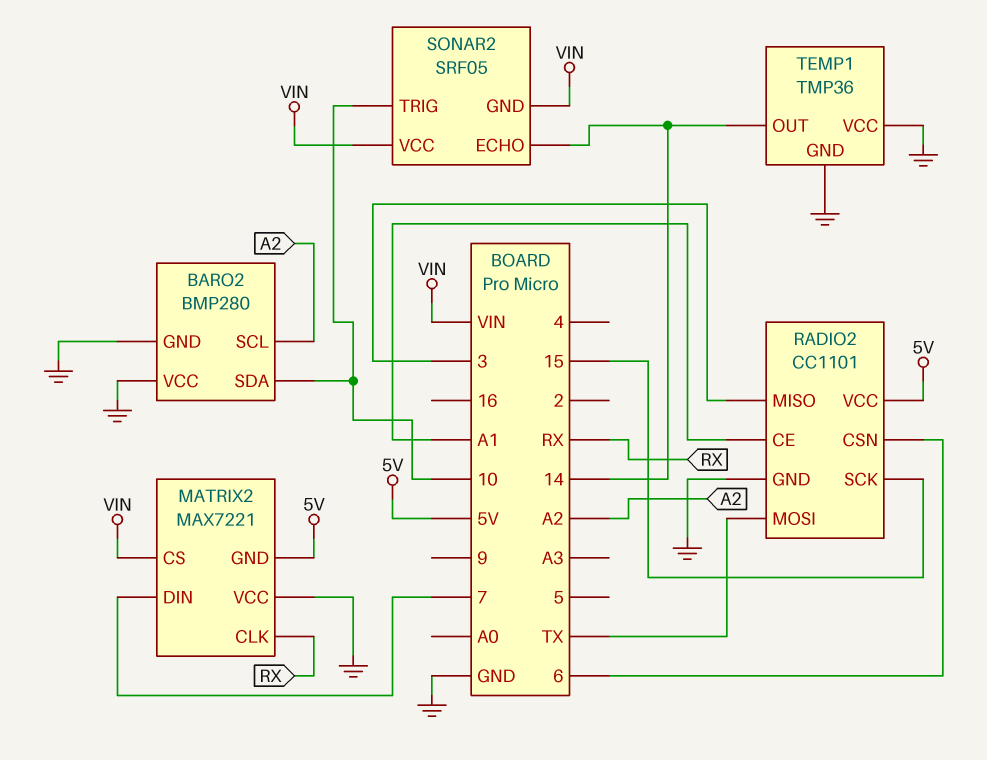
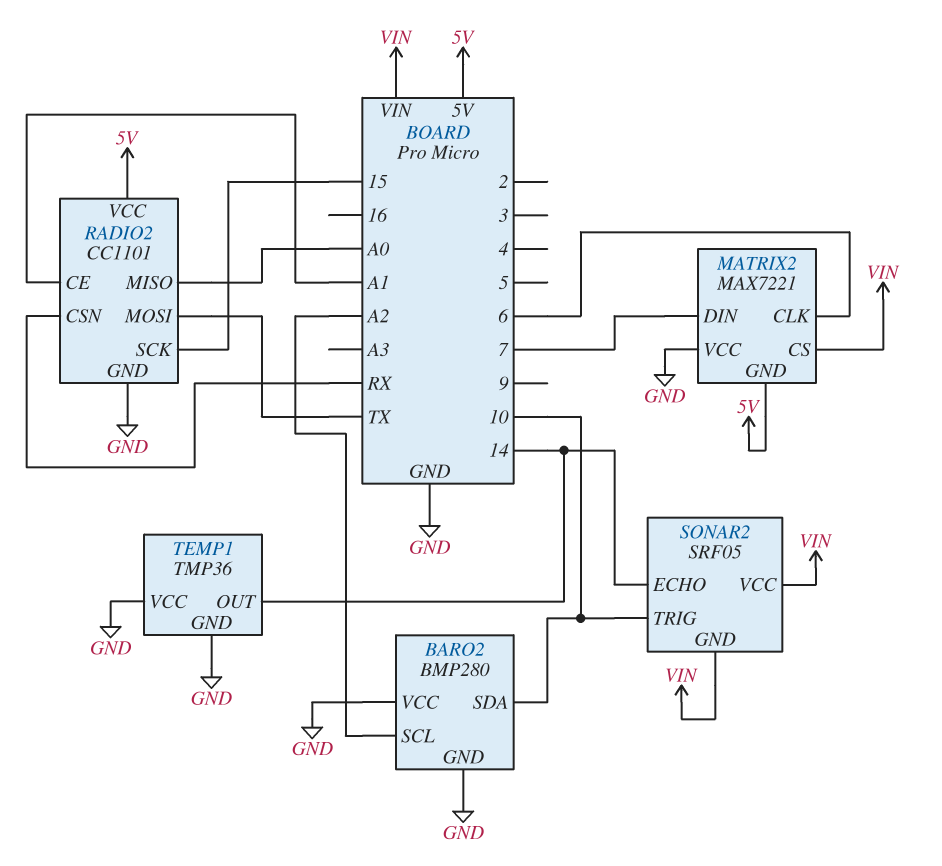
MATRIX2 pin CLK: RX -> 6
RADIO2 pin CSN: 6 -> RX
RADIO2 pin MISO: 3 -> A0

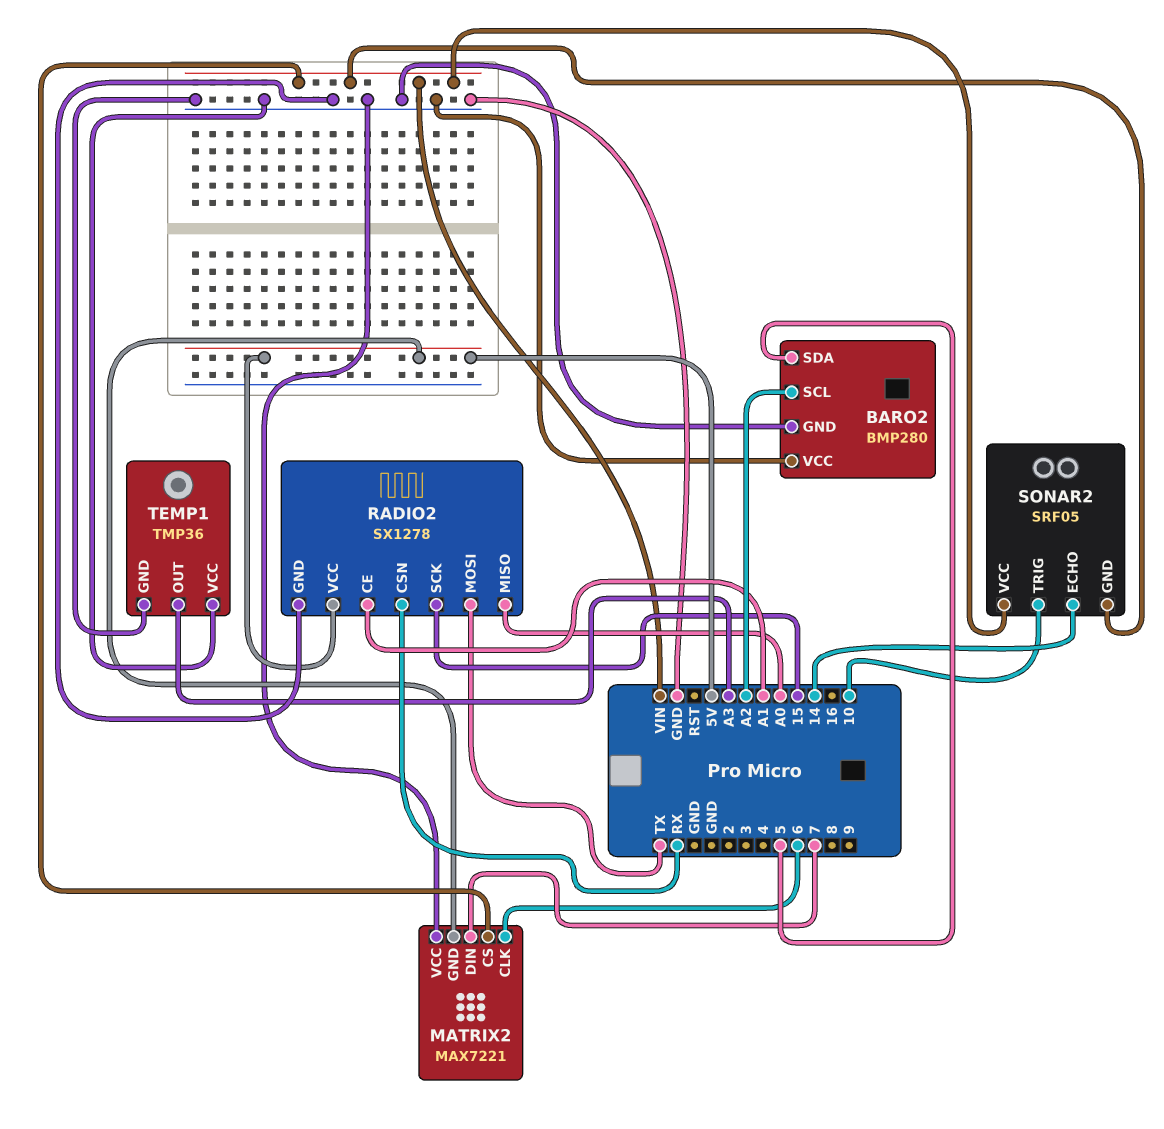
BARO2 pin SDA: 10 -> 5
RADIO2: CC1101 -> SX1278
TEMP1 pin OUT: 14 -> A3

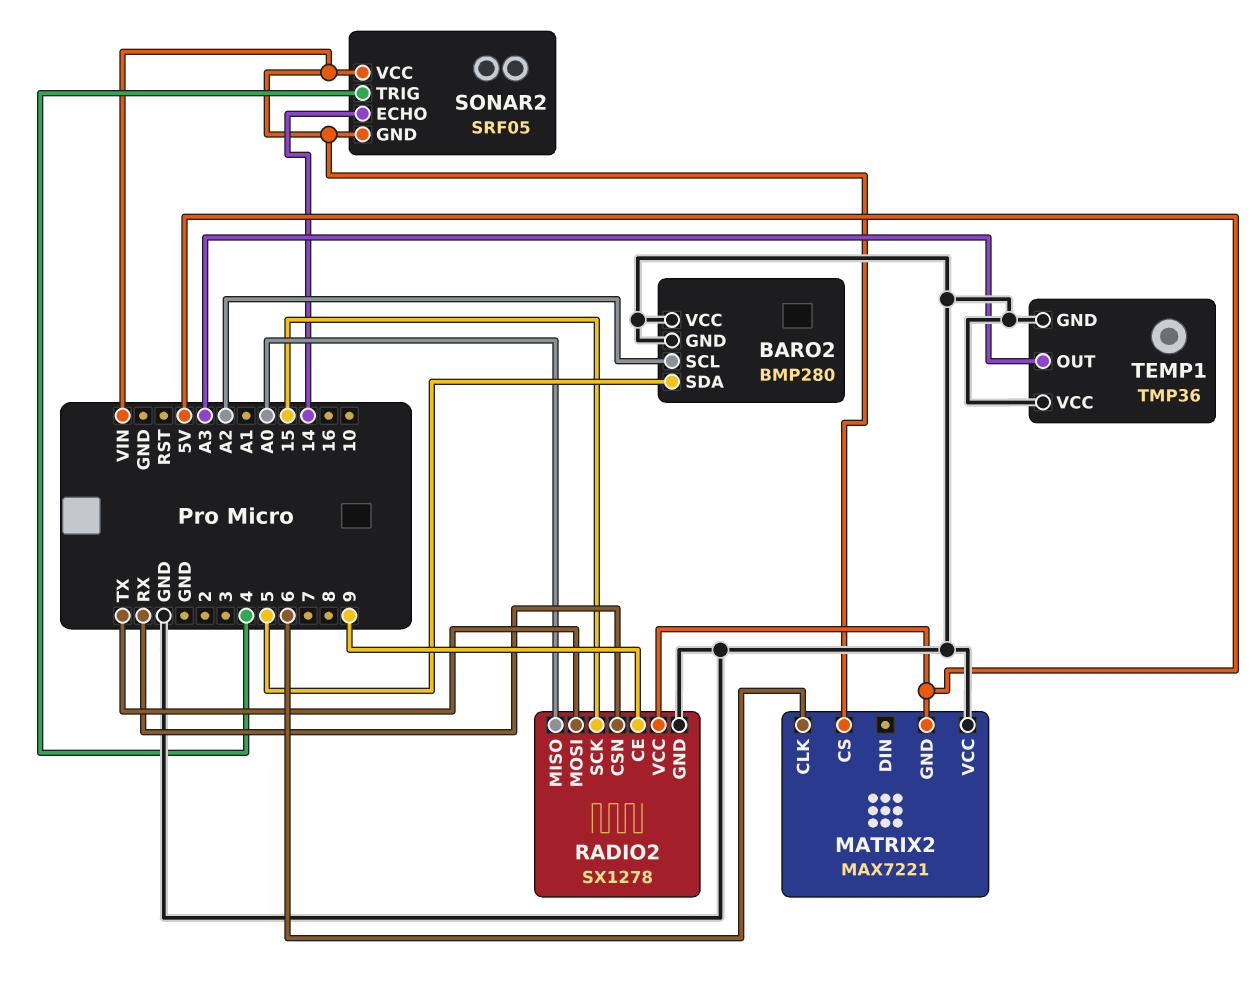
MATRIX2 pin DIN: 7 -> none
RADIO2 pin CE: A1 -> 9
SONAR2 pin TRIG: 10 -> 4

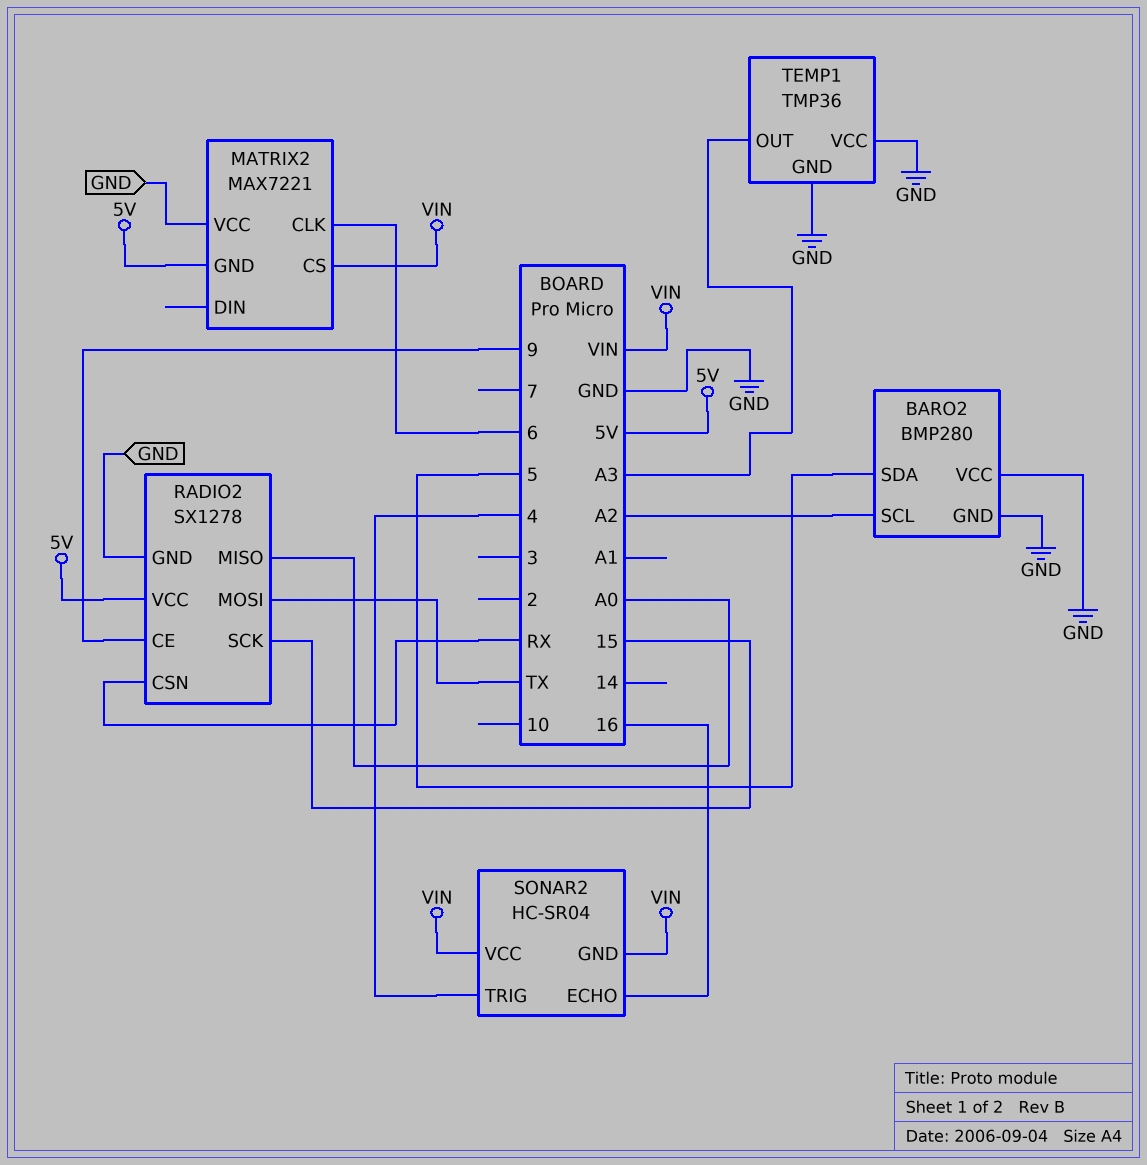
SONAR2: SRF05 -> HC-SR04
SONAR2 pin ECHO: 14 -> 16

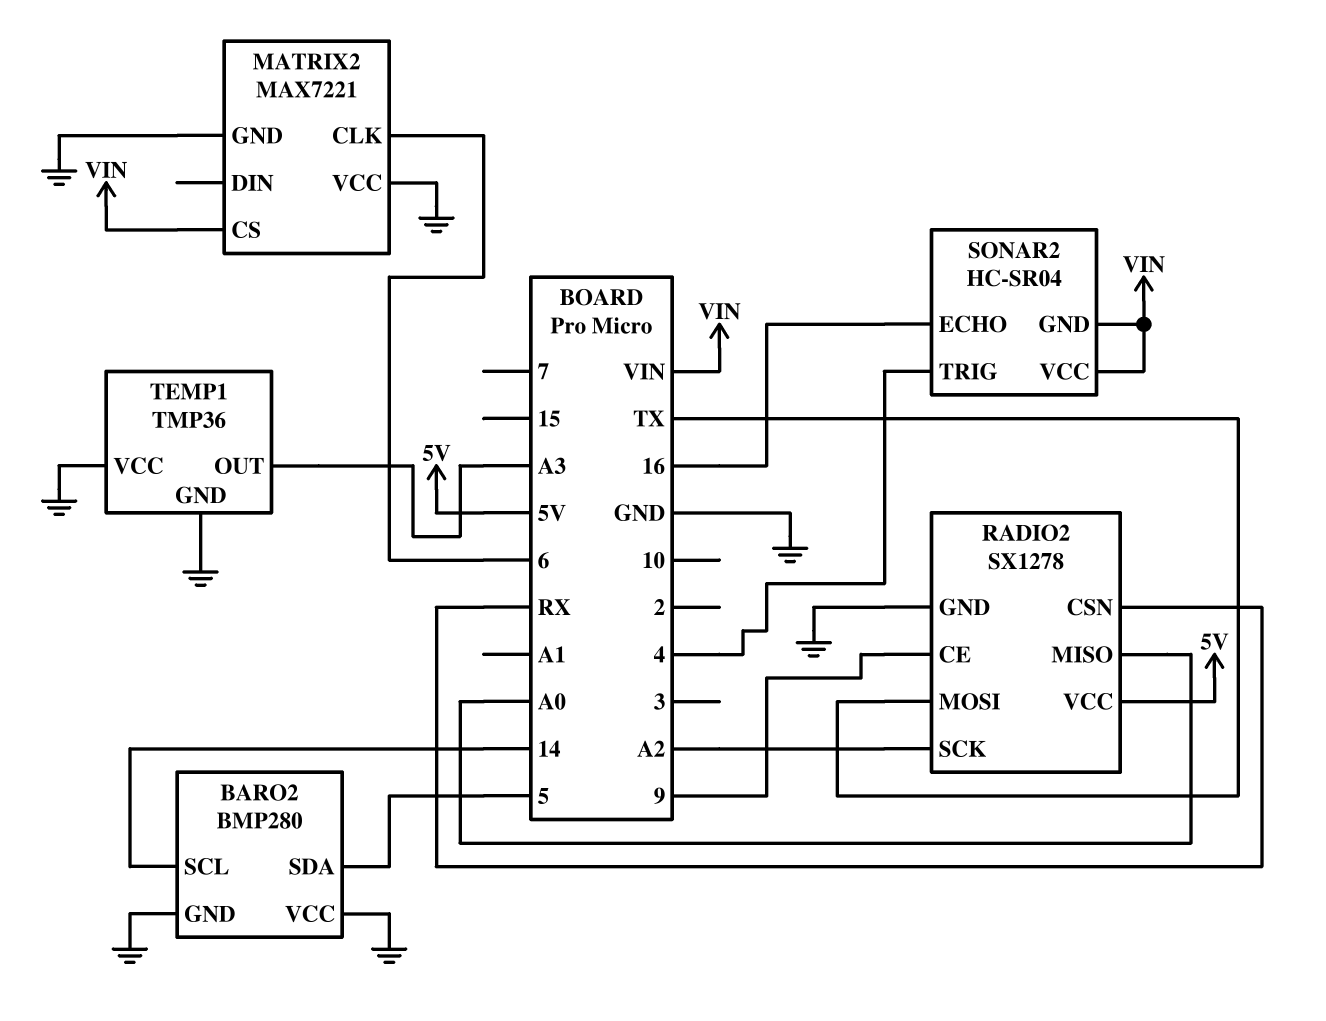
BARO2 pin SCL: A2 -> 14
MATRIX2 pin GND: 5V -> GND
RADIO2 pin SCK: 15 -> A2

